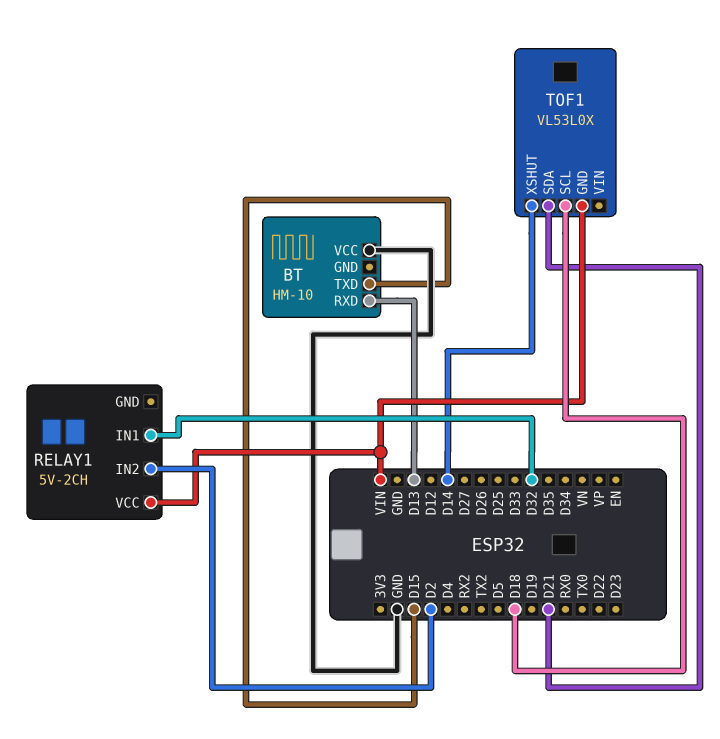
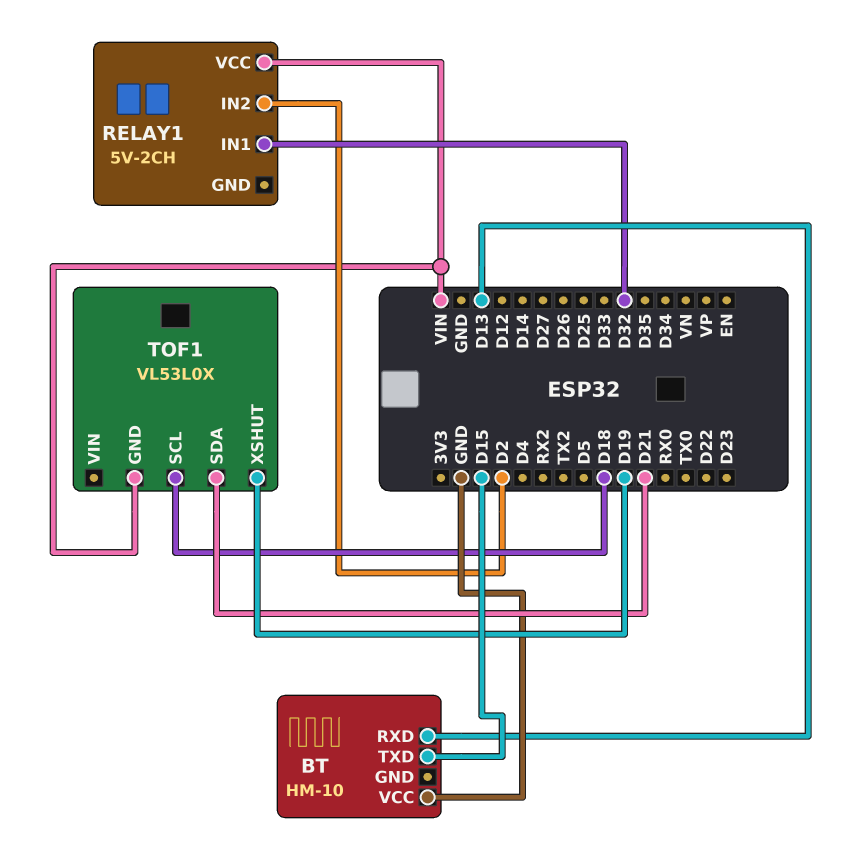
TOF1 pin XSHUT: D14 -> D19

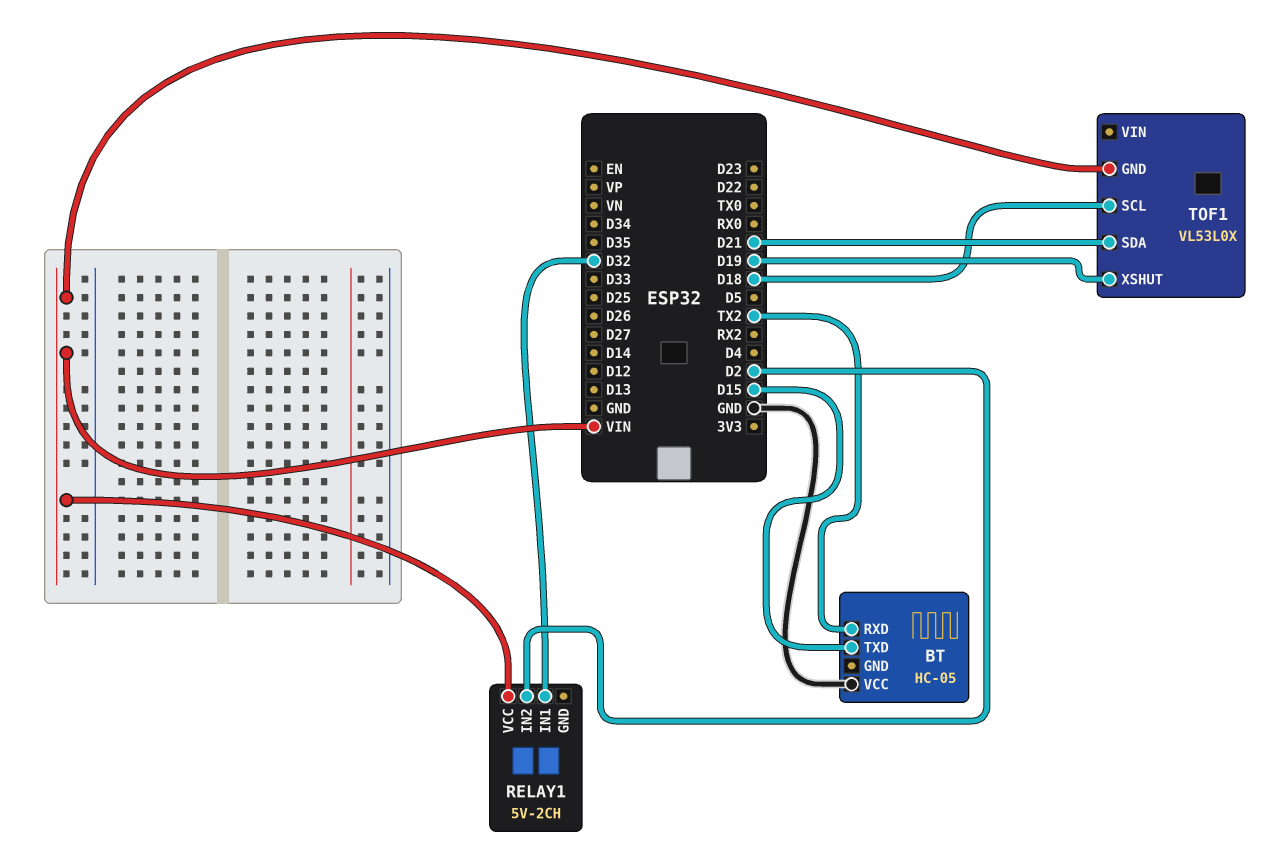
BT: HM-10 -> HC-05
BT pin RXD: D13 -> TX2

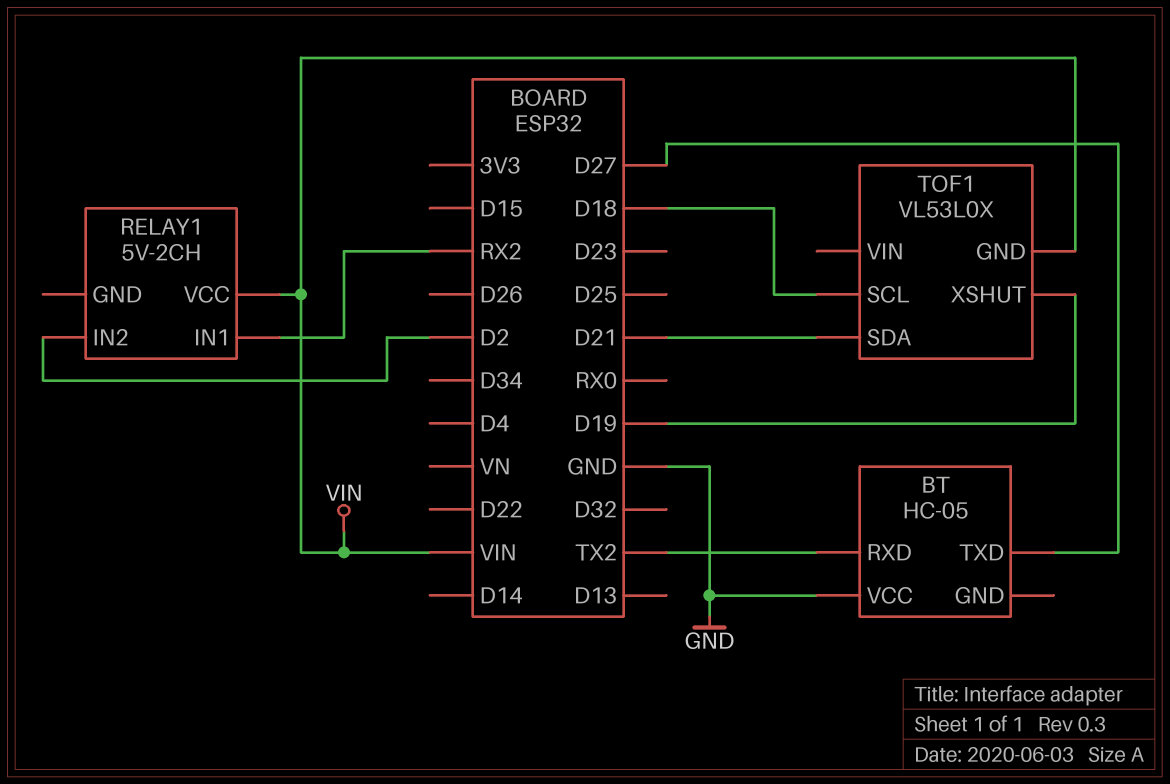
BT pin TXD: D15 -> D27
RELAY1 pin IN1: D32 -> RX2

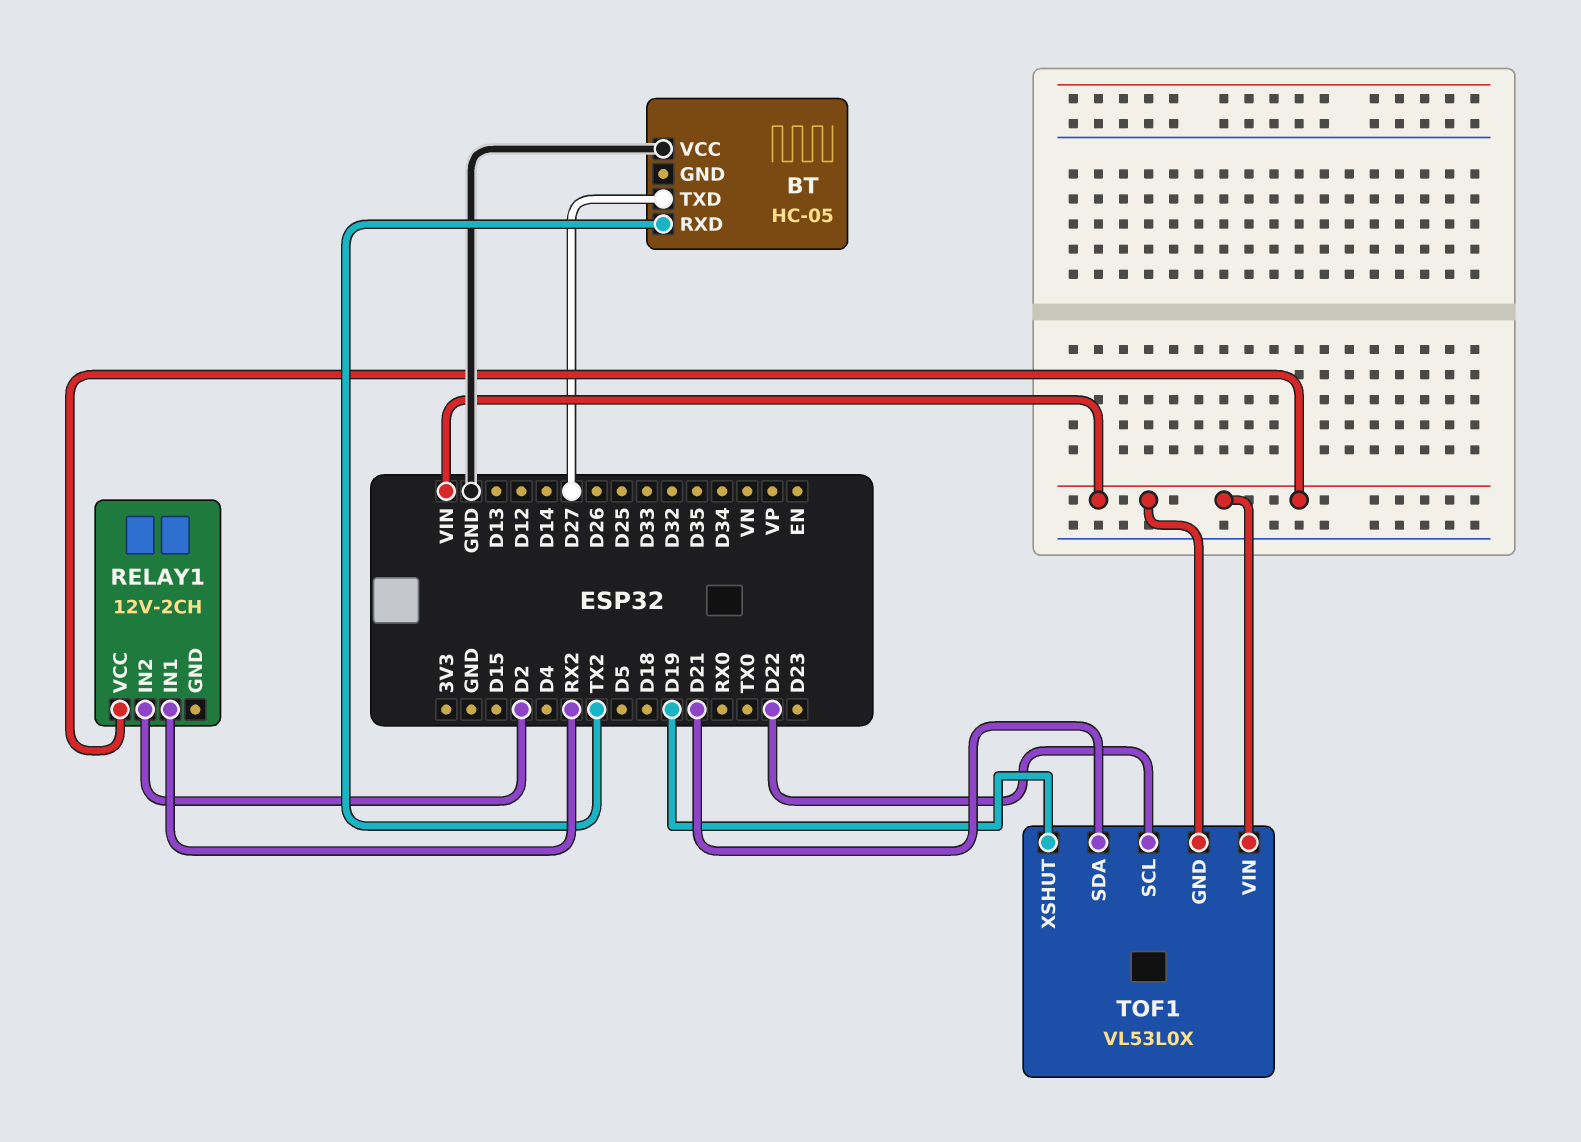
RELAY1: 5V-2CH -> 12V-2CH
TOF1 pin SCL: D18 -> D22
TOF1 pin VIN: none -> VIN

